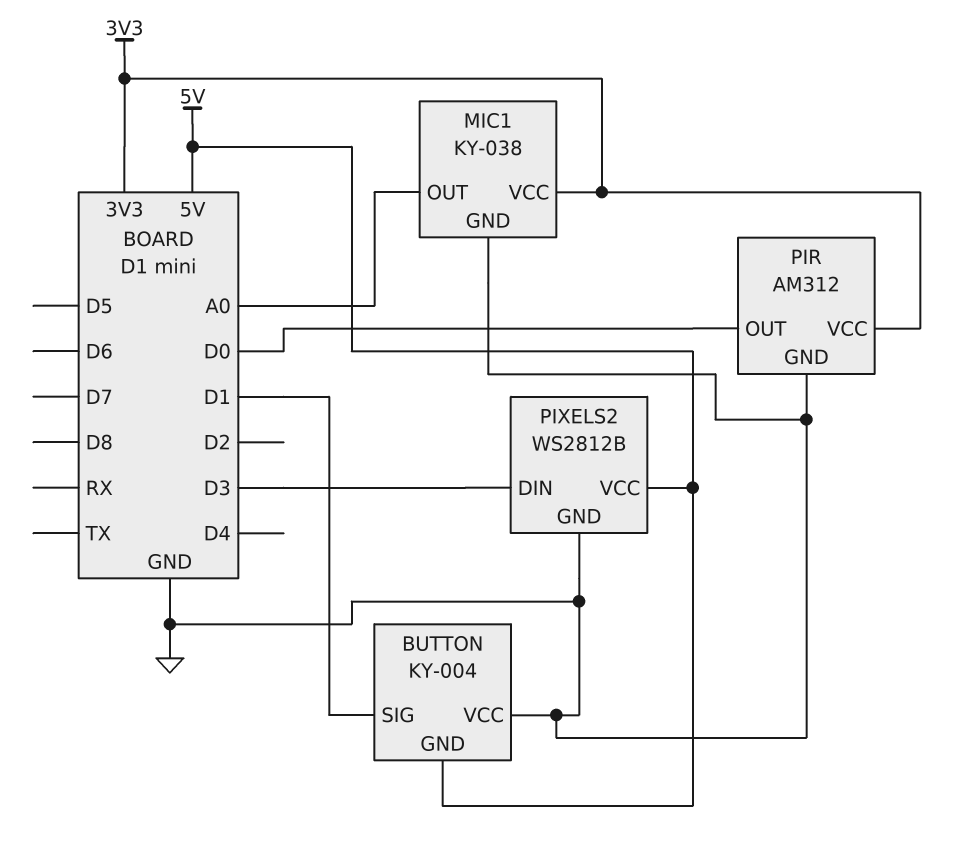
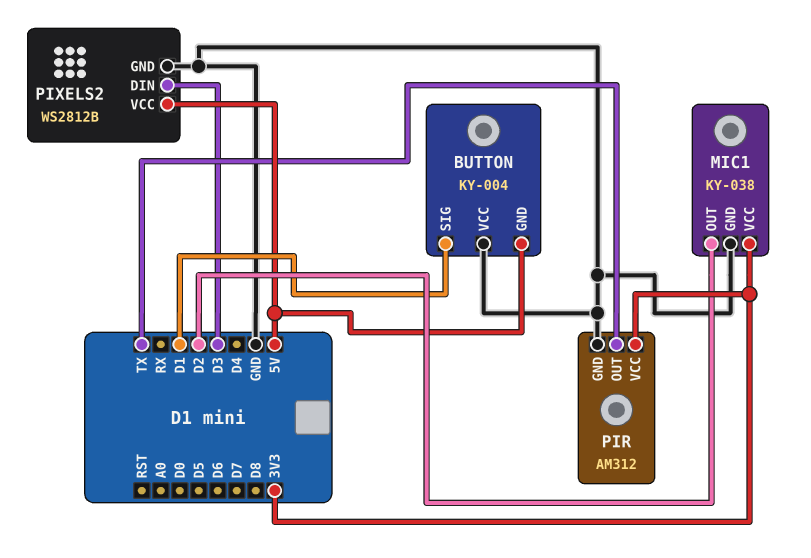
MIC1 pin OUT: A0 -> D2
PIR pin OUT: D0 -> TX

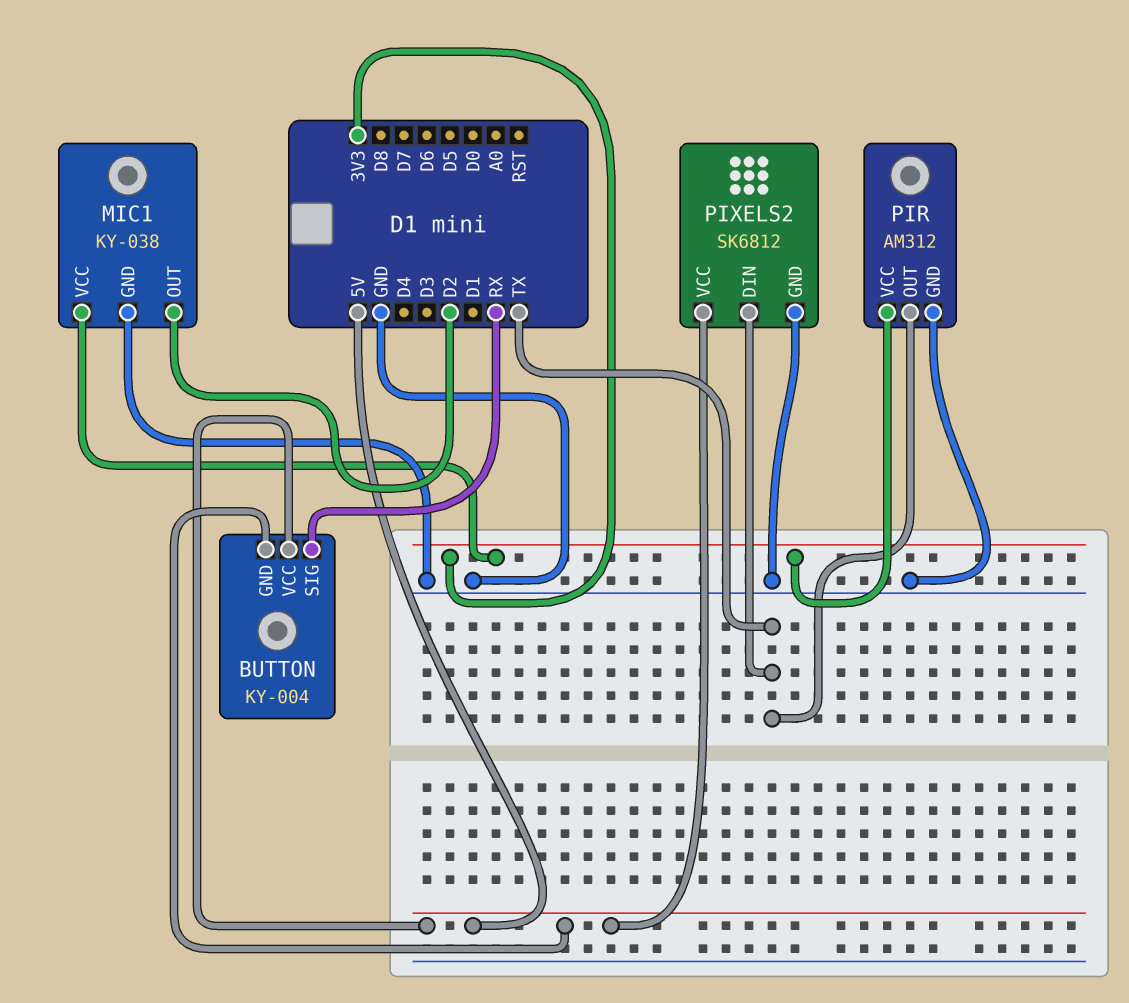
BUTTON pin SIG: D1 -> RX
BUTTON pin VCC: GND -> 5V
PIXELS2: WS2812B -> SK6812
PIXELS2 pin DIN: D3 -> TX

